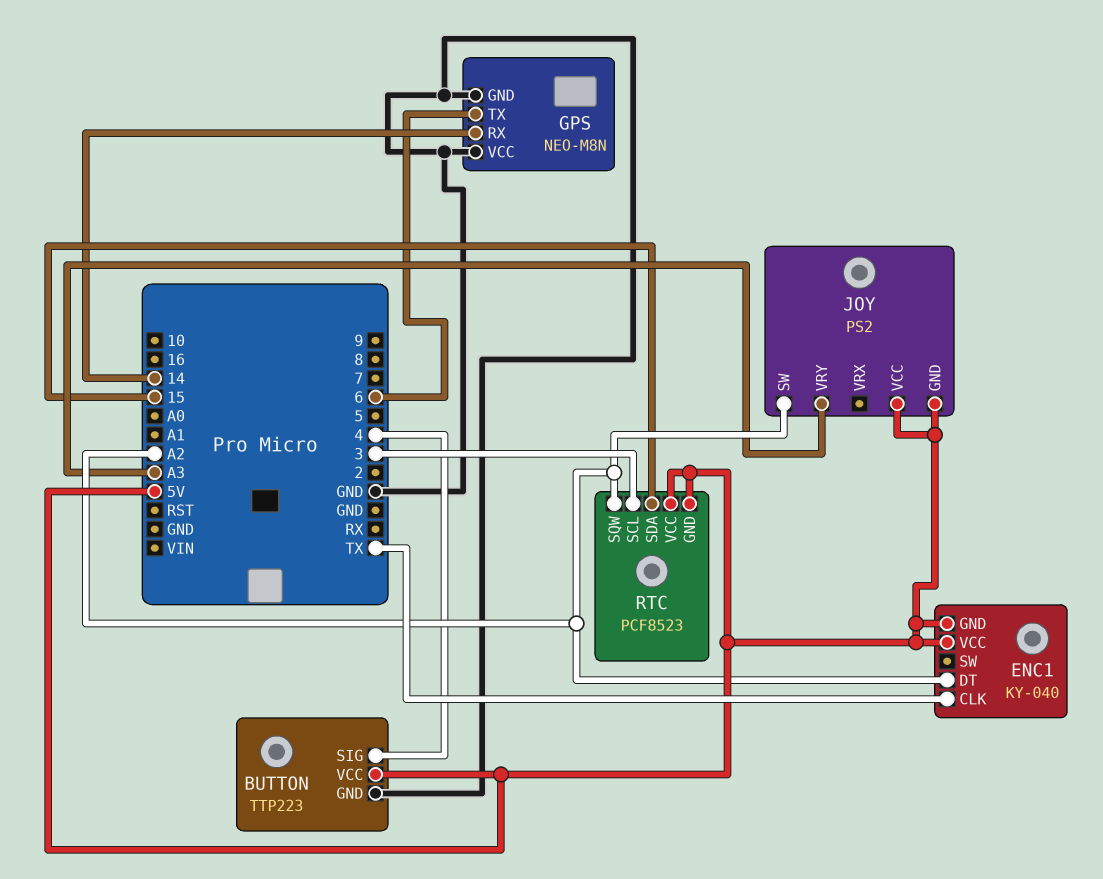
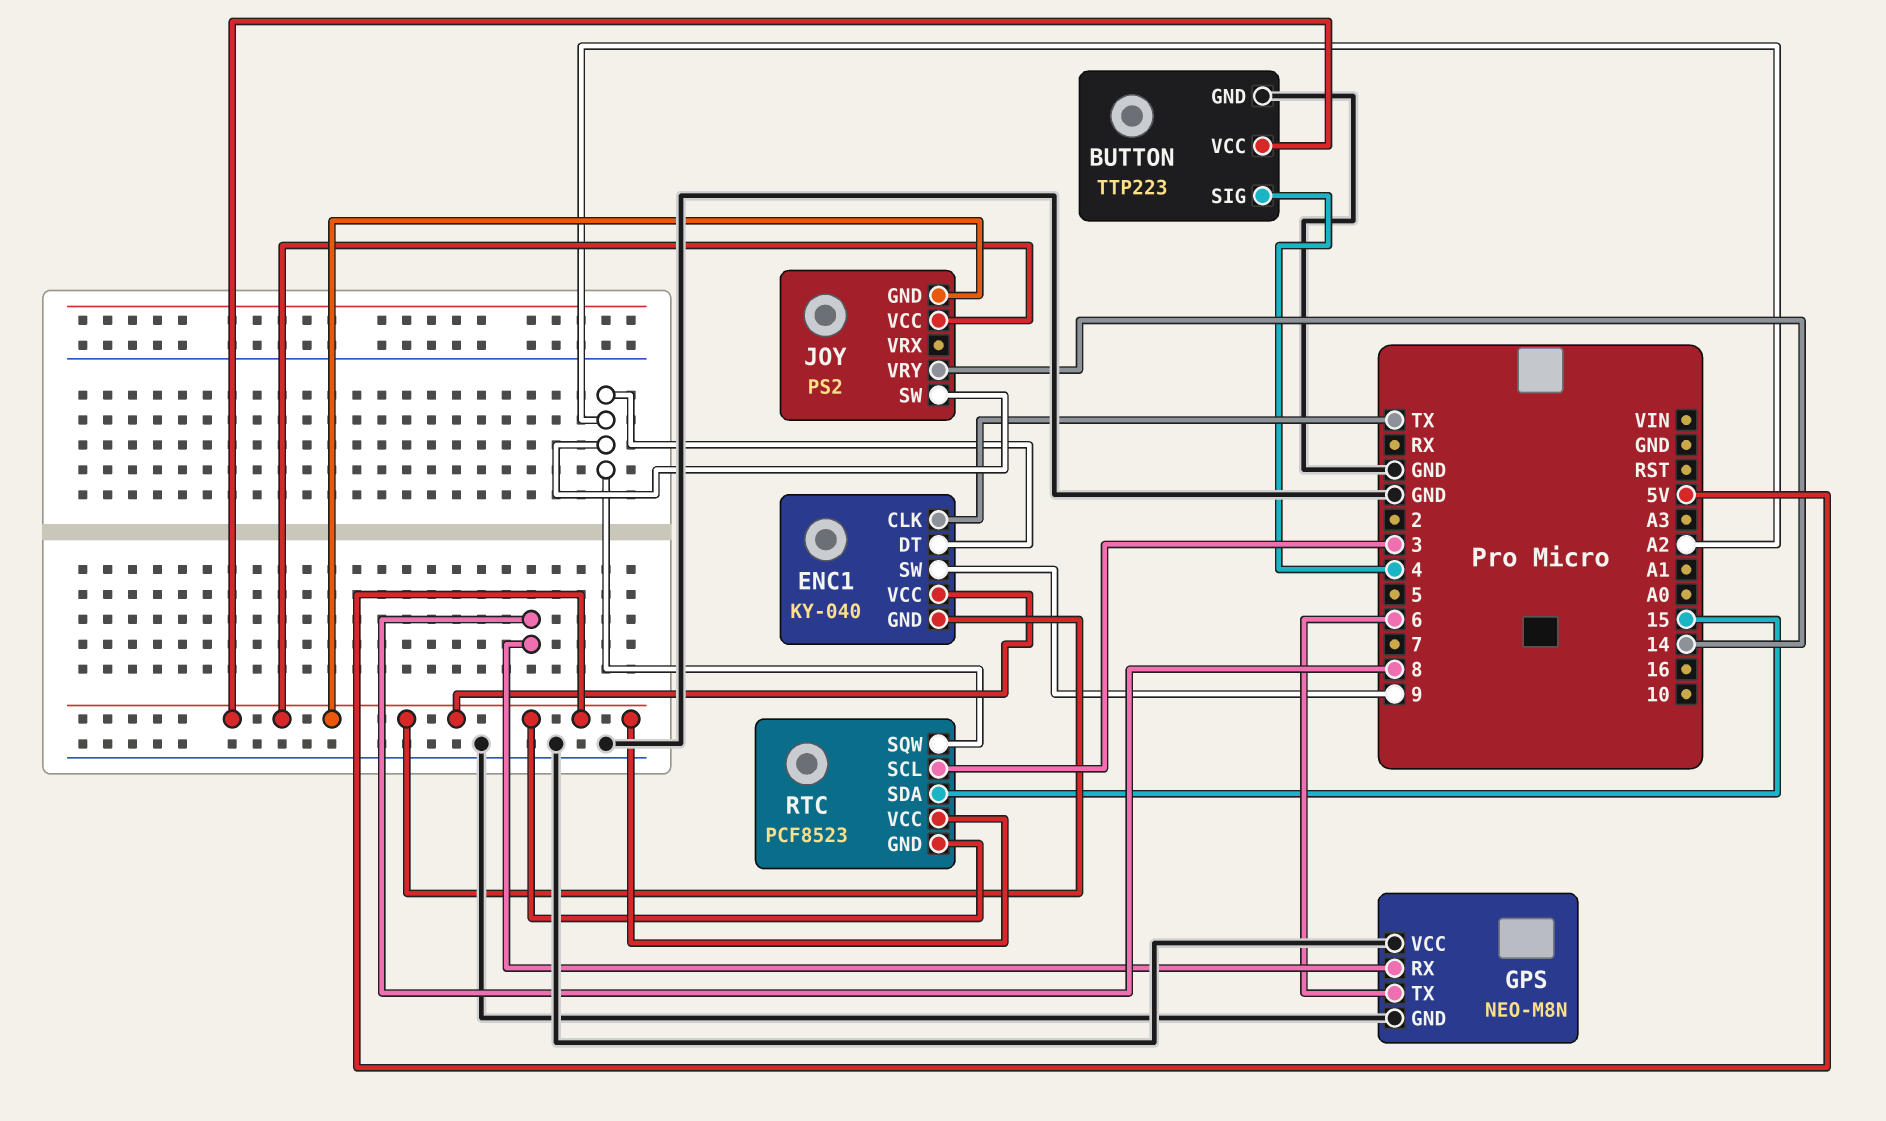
ENC1 pin SW: none -> 9
GPS pin RX: 14 -> 8
JOY pin VRY: A3 -> 14

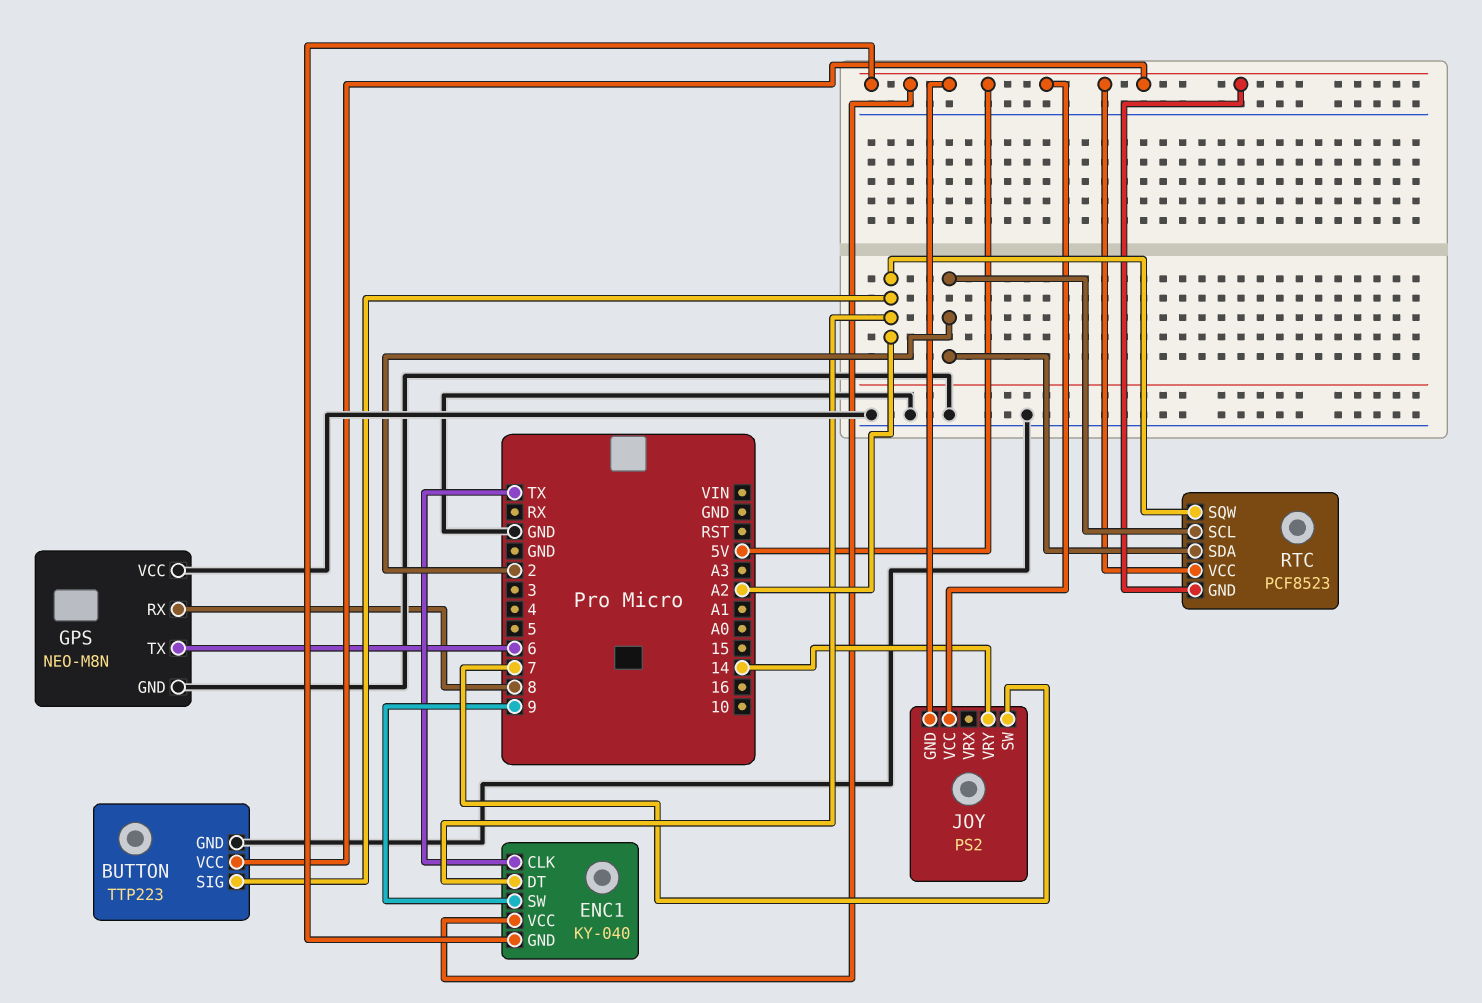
BUTTON pin SIG: 4 -> A2
JOY pin SW: A2 -> 7
RTC pin SCL: 3 -> 2
RTC pin SDA: 15 -> 2

